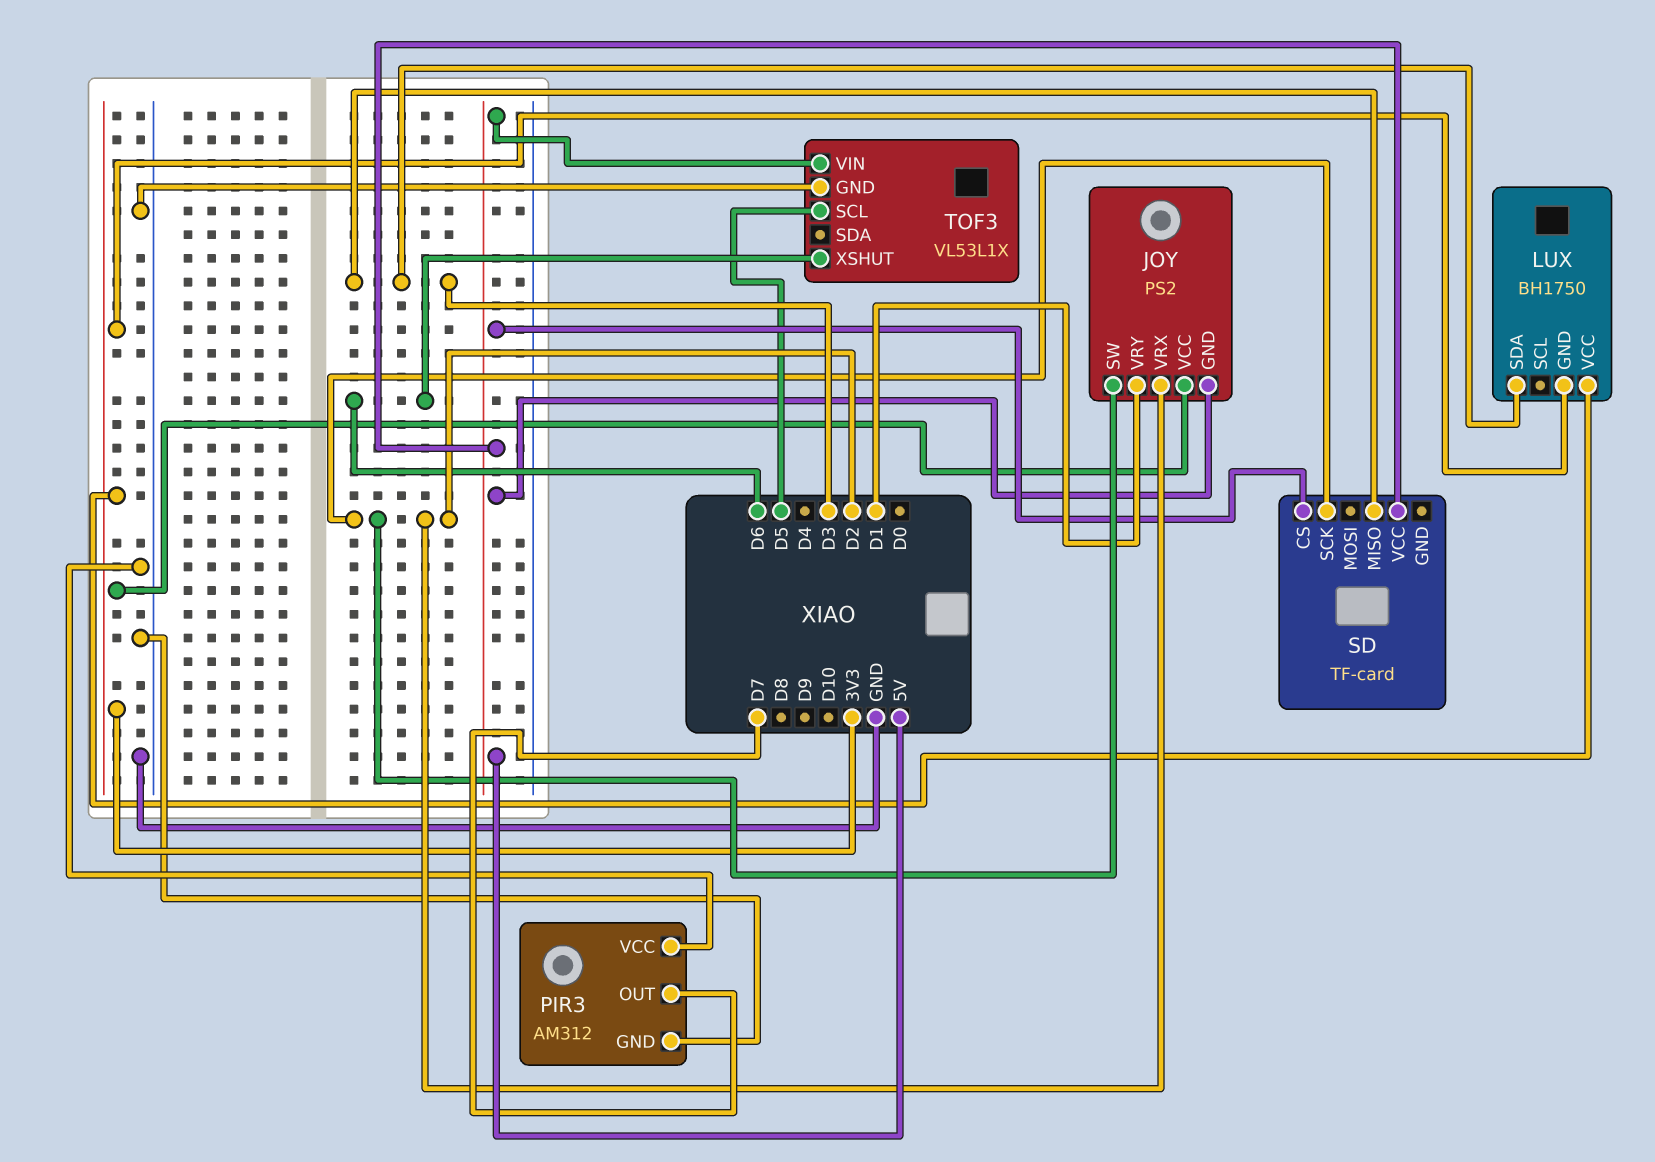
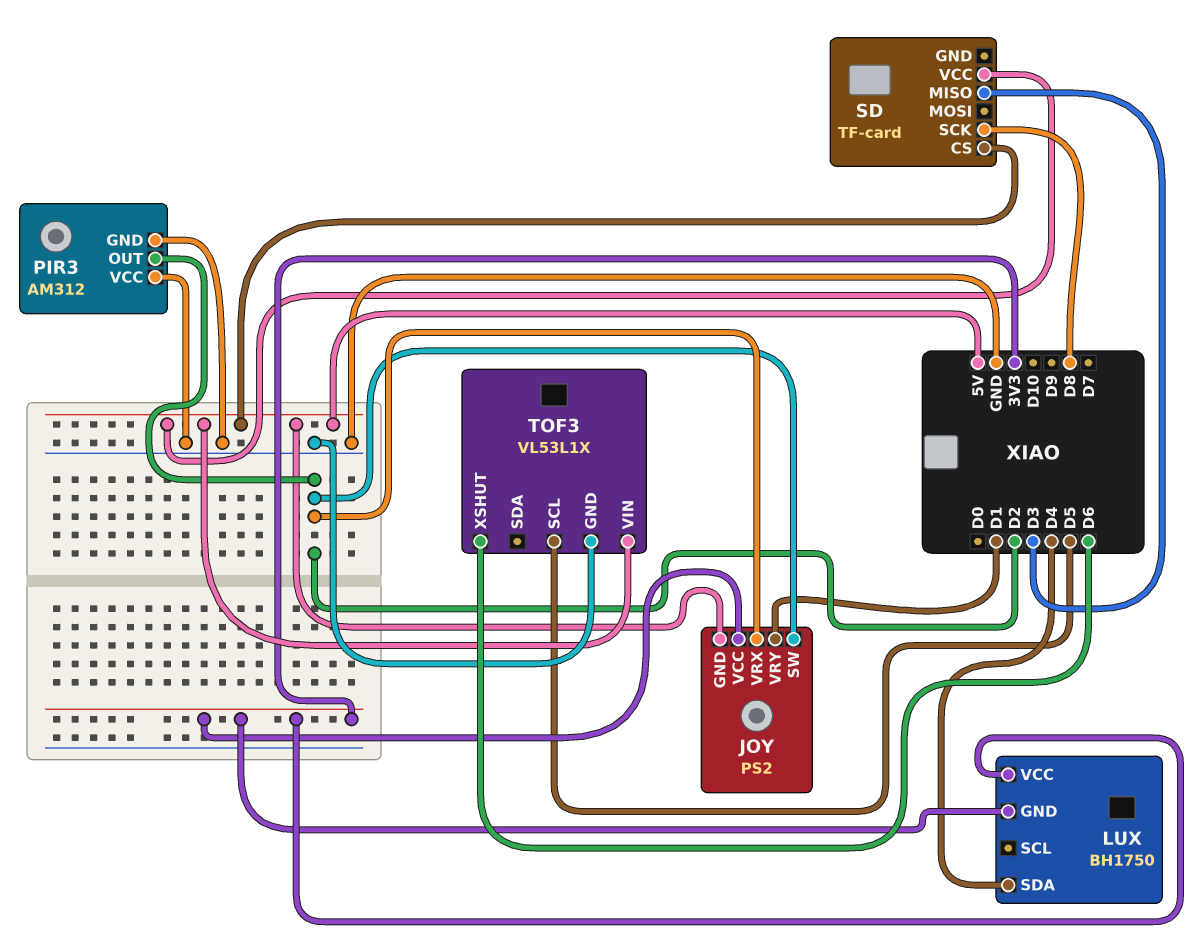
LUX pin SDA: D3 -> D4
PIR3 pin OUT: D7 -> D2
SD pin SCK: D2 -> D8

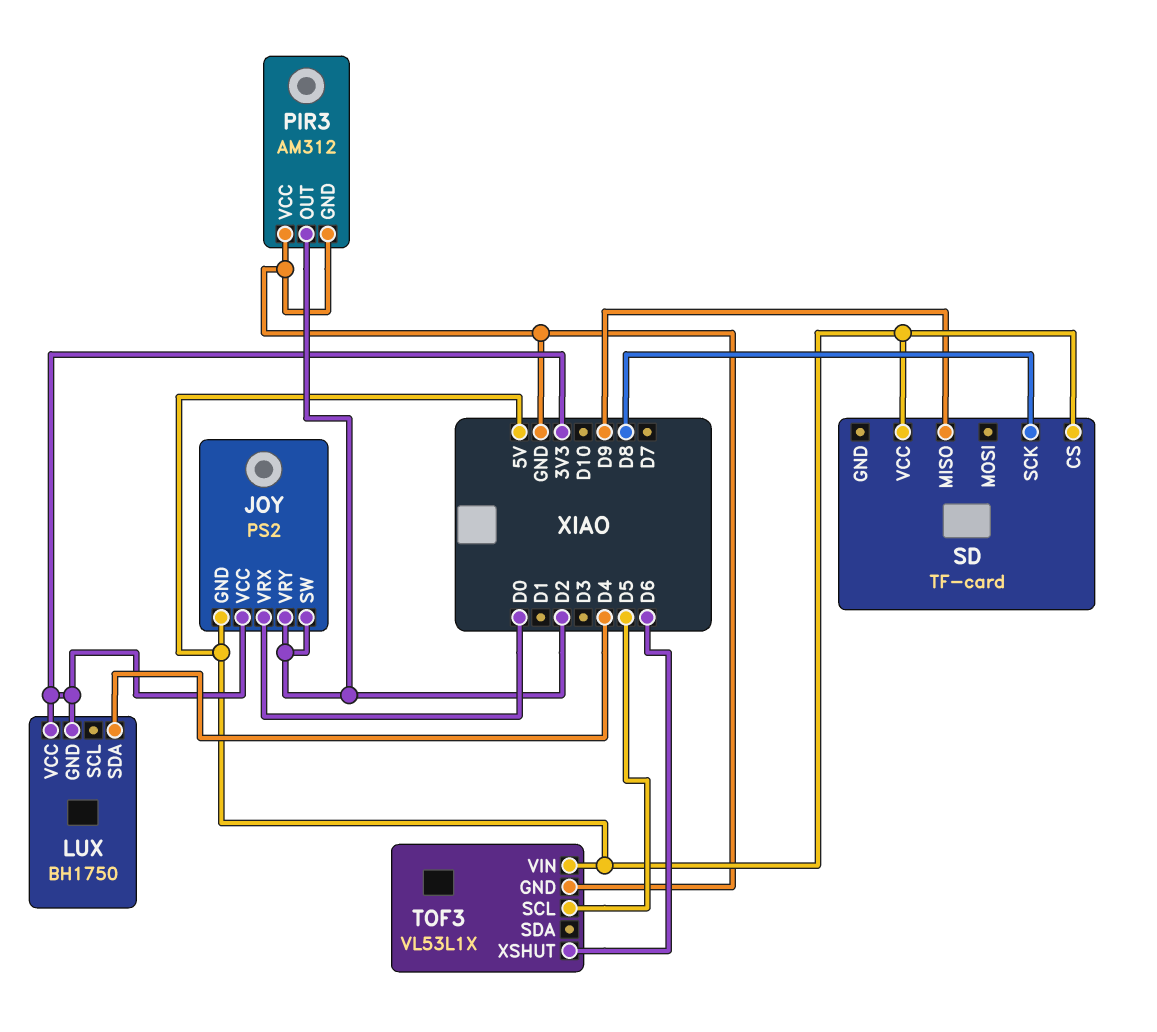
JOY pin VRX: D2 -> D0
JOY pin VRY: D1 -> D2
SD pin MISO: D3 -> D9

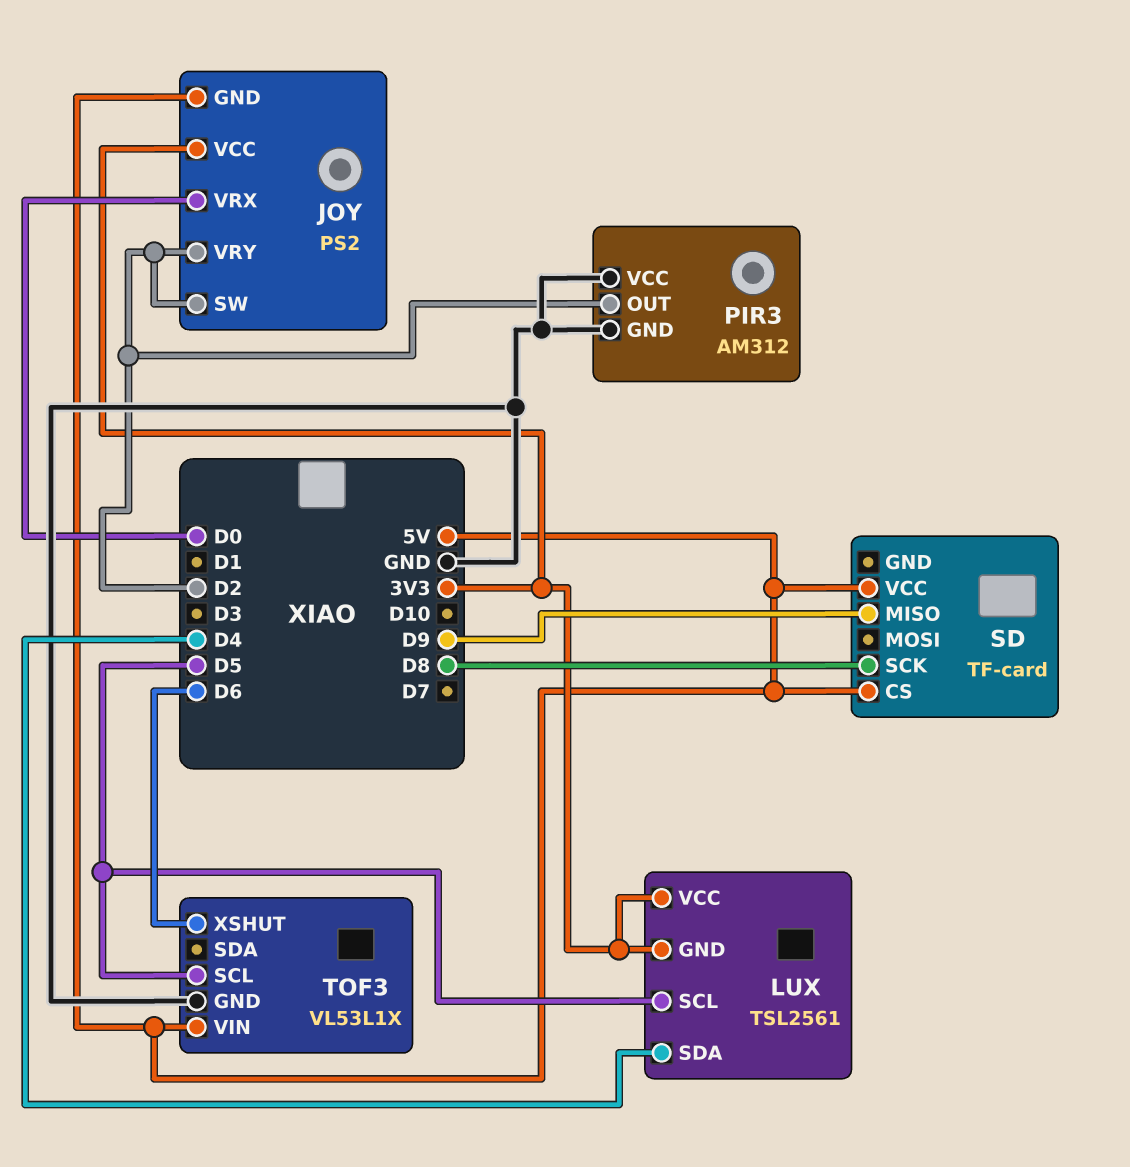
LUX: BH1750 -> TSL2561
LUX pin SCL: none -> D5

